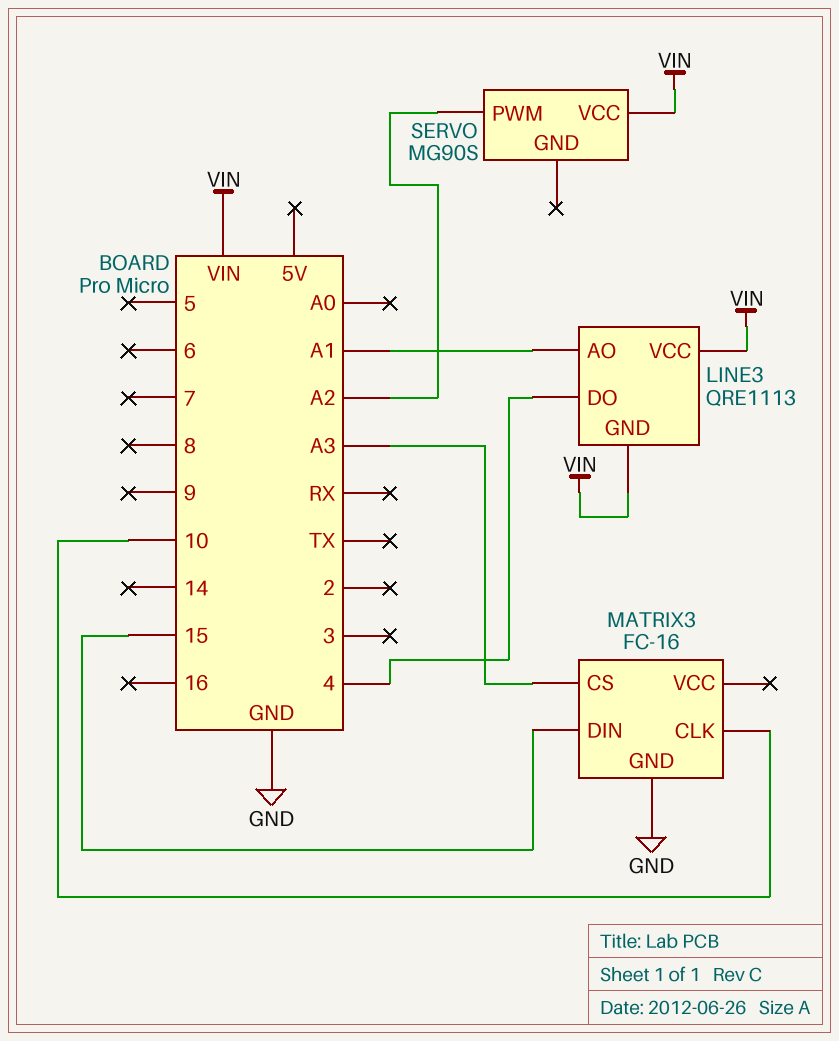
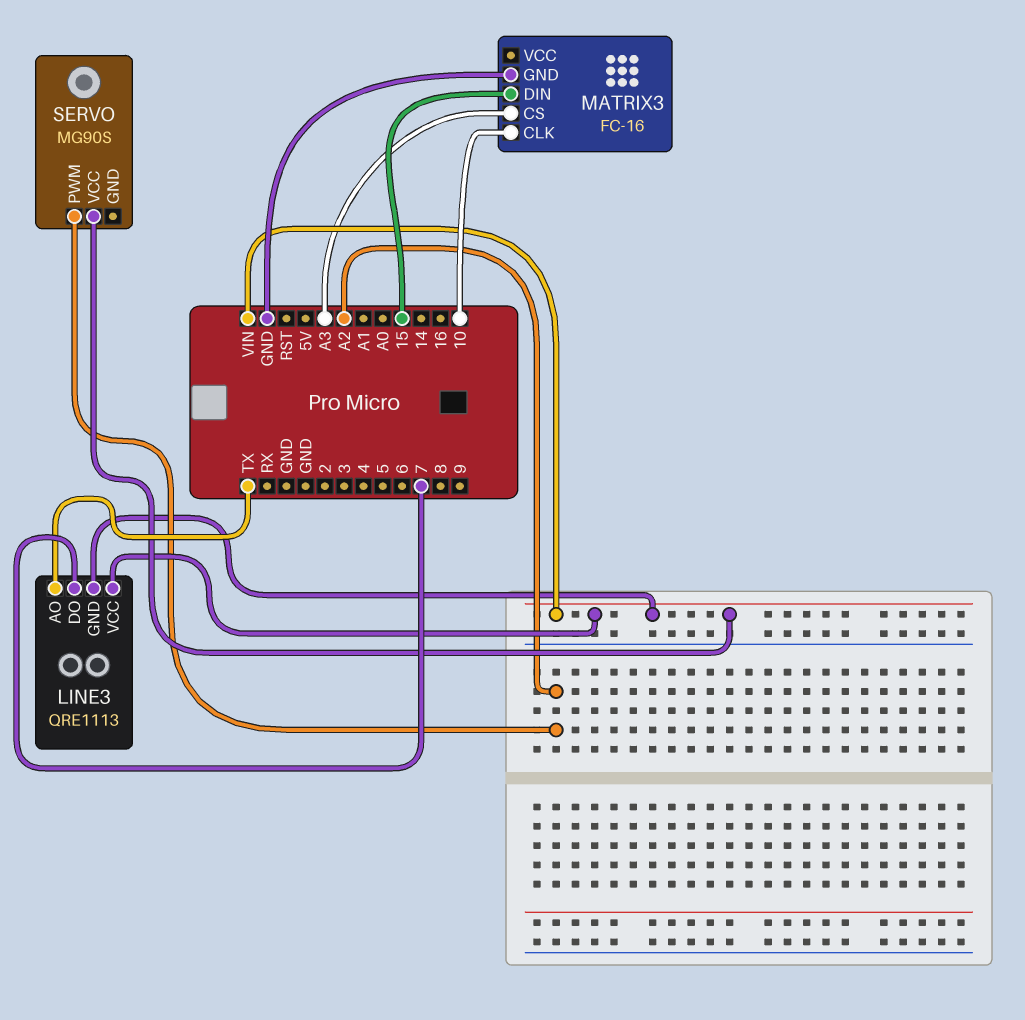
LINE3 pin AO: A1 -> TX
LINE3 pin DO: 4 -> 7

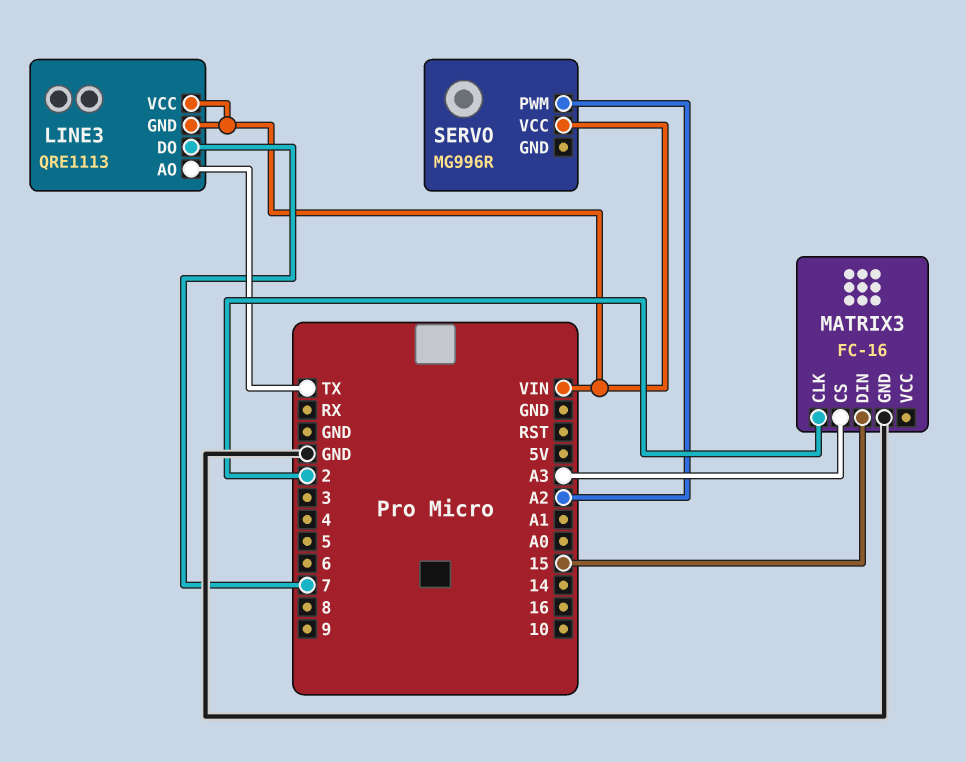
MATRIX3 pin CLK: 10 -> 2
SERVO: MG90S -> MG996R

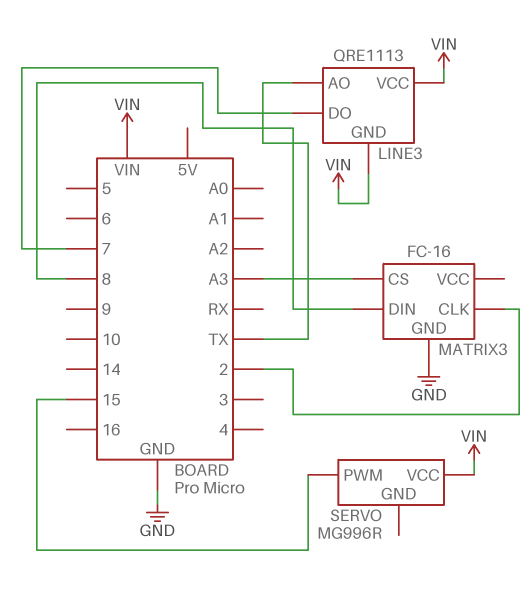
MATRIX3 pin DIN: 15 -> 8
SERVO pin PWM: A2 -> 15

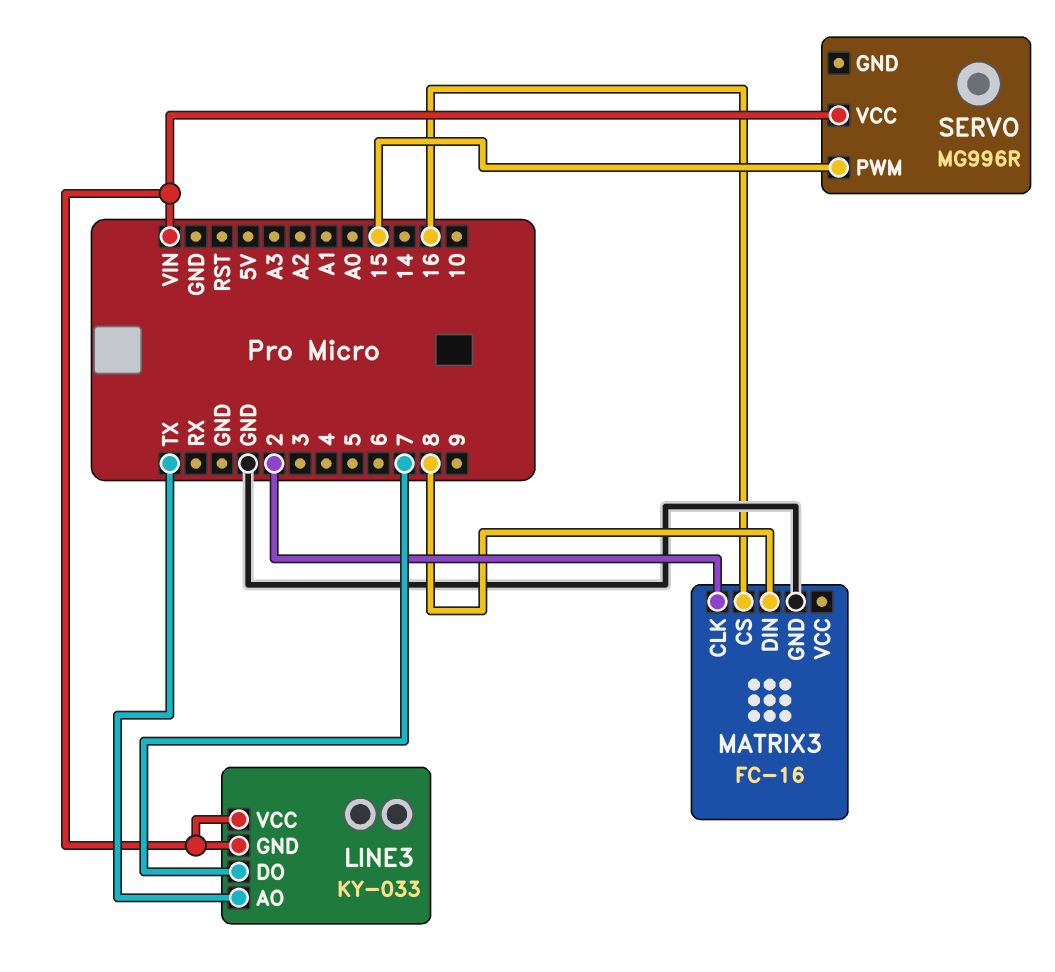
LINE3: QRE1113 -> KY-033
MATRIX3 pin CS: A3 -> 16

